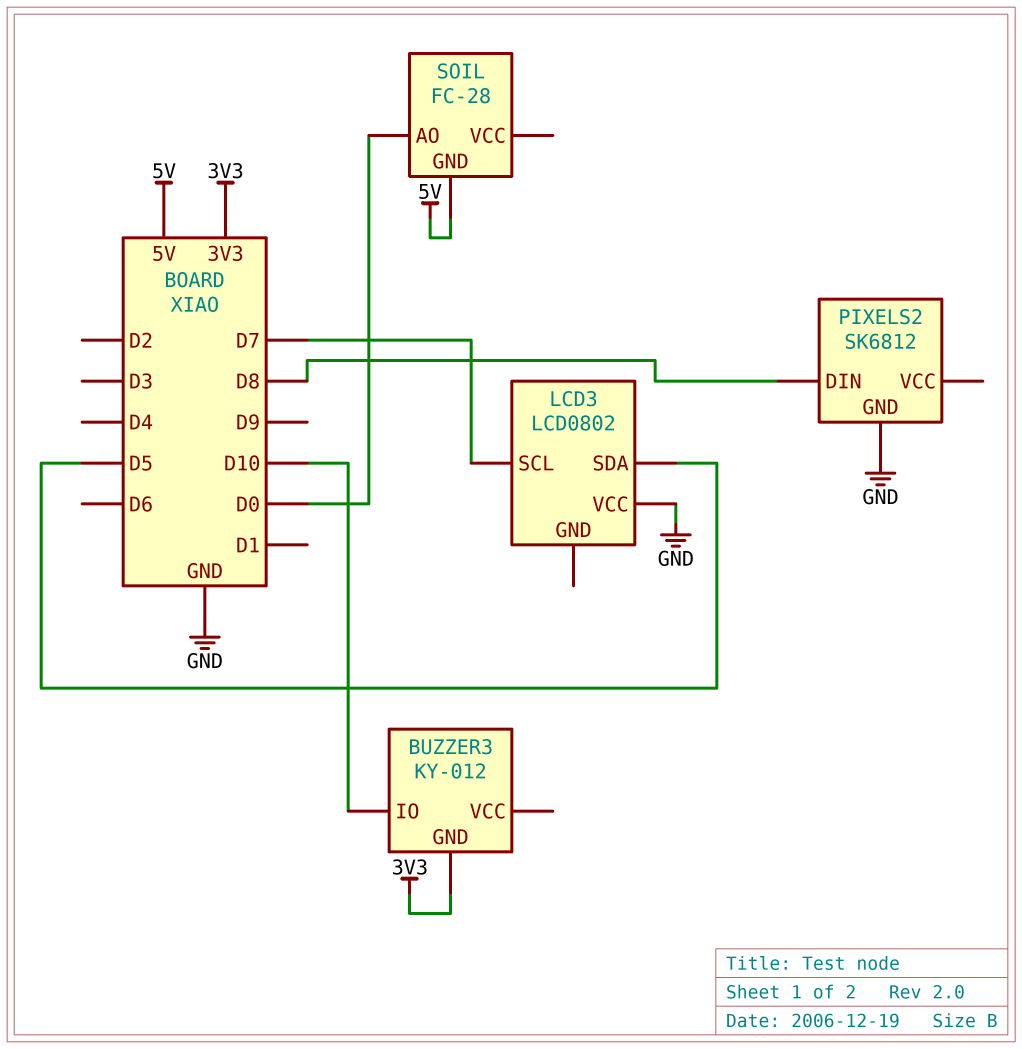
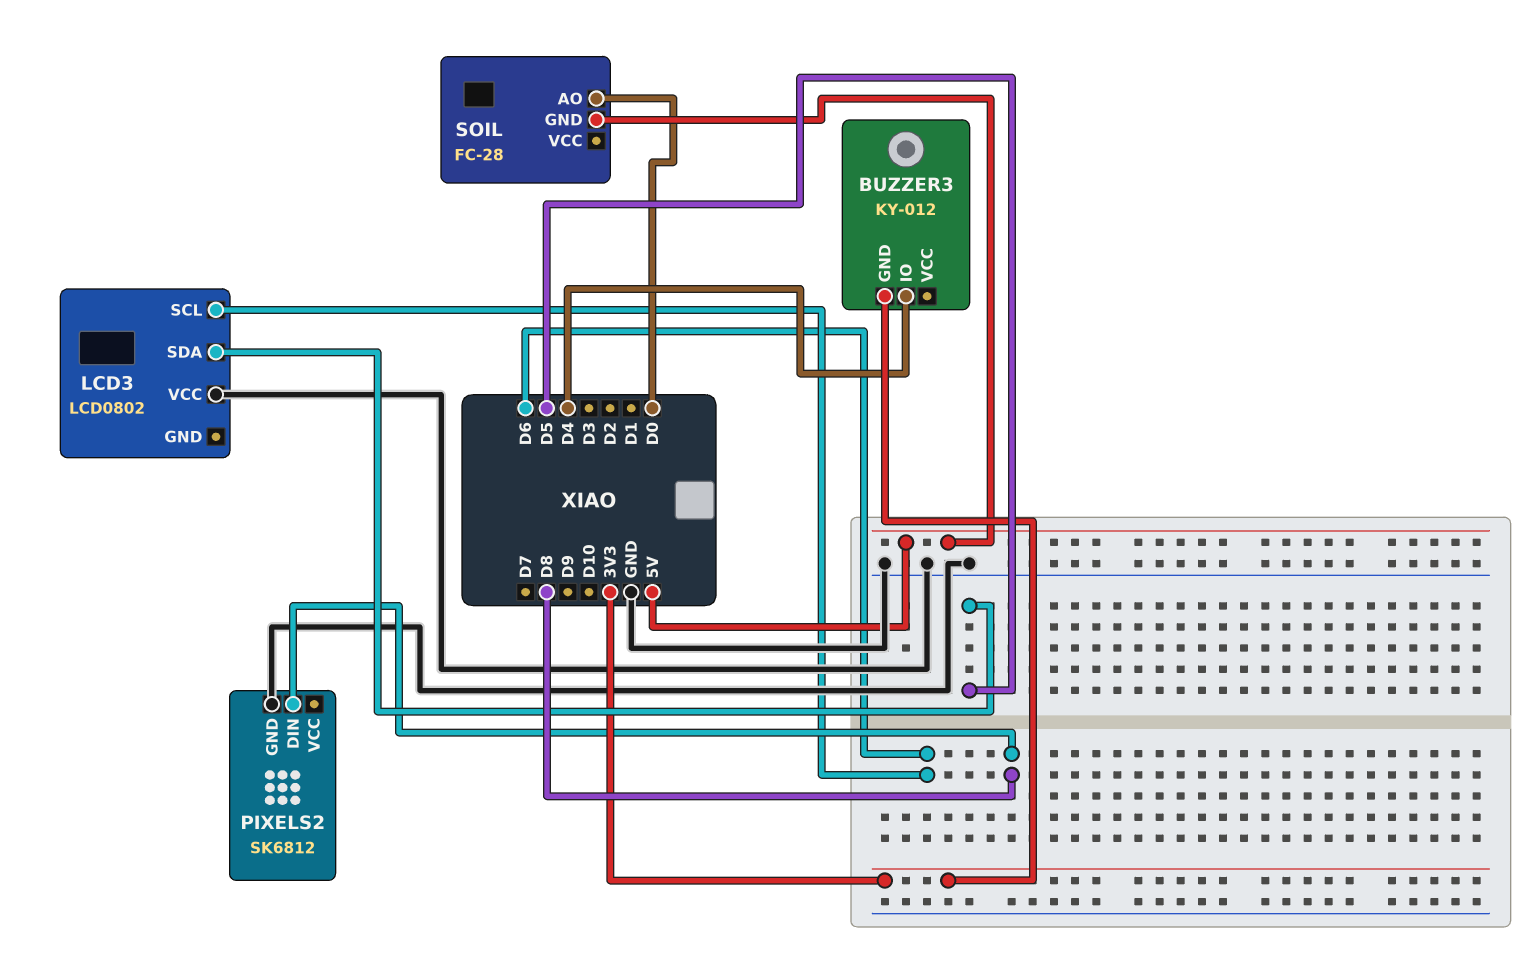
BUZZER3 pin IO: D10 -> D4
LCD3 pin SCL: D7 -> D6

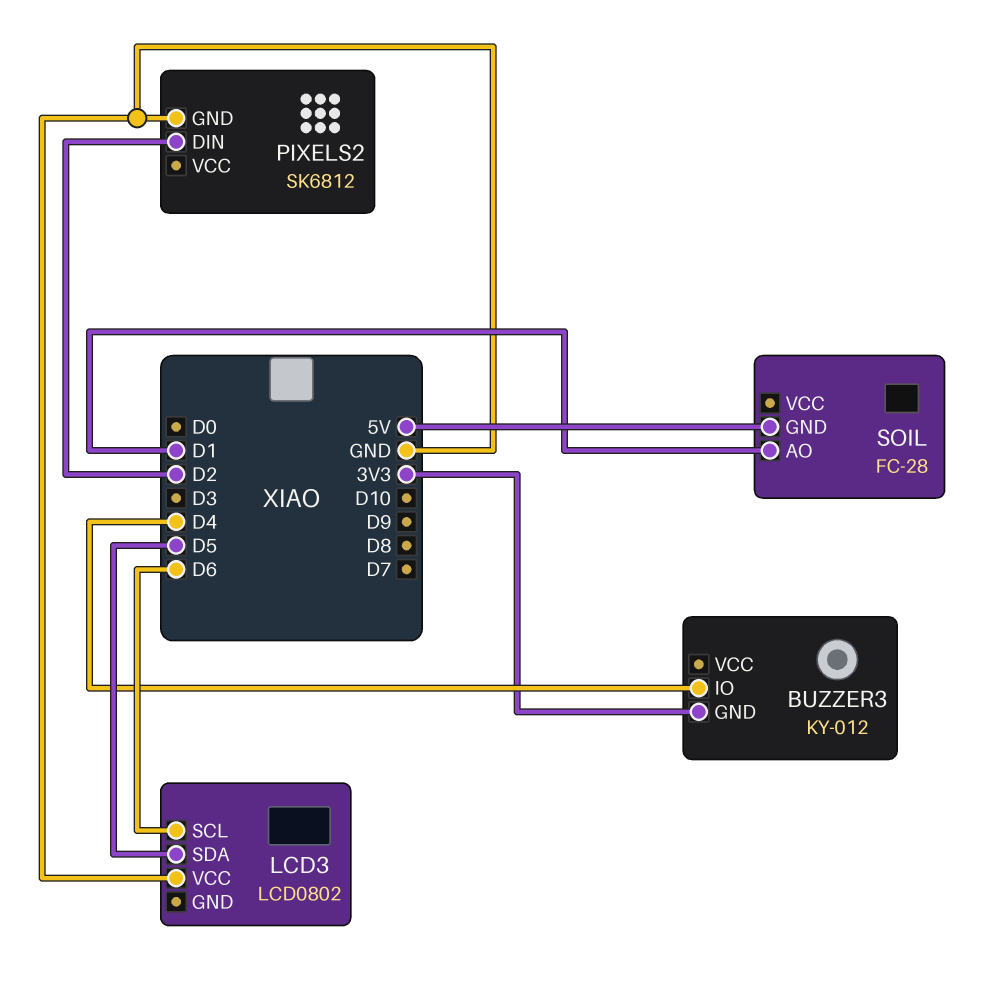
PIXELS2 pin DIN: D8 -> D2
SOIL pin AO: D0 -> D1

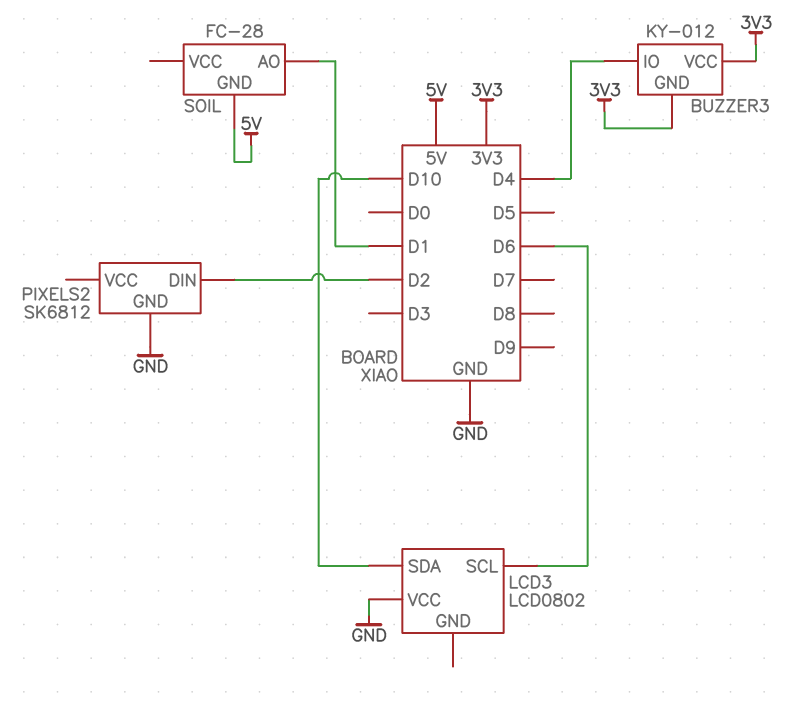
BUZZER3 pin VCC: none -> 3V3
LCD3 pin SDA: D5 -> D10

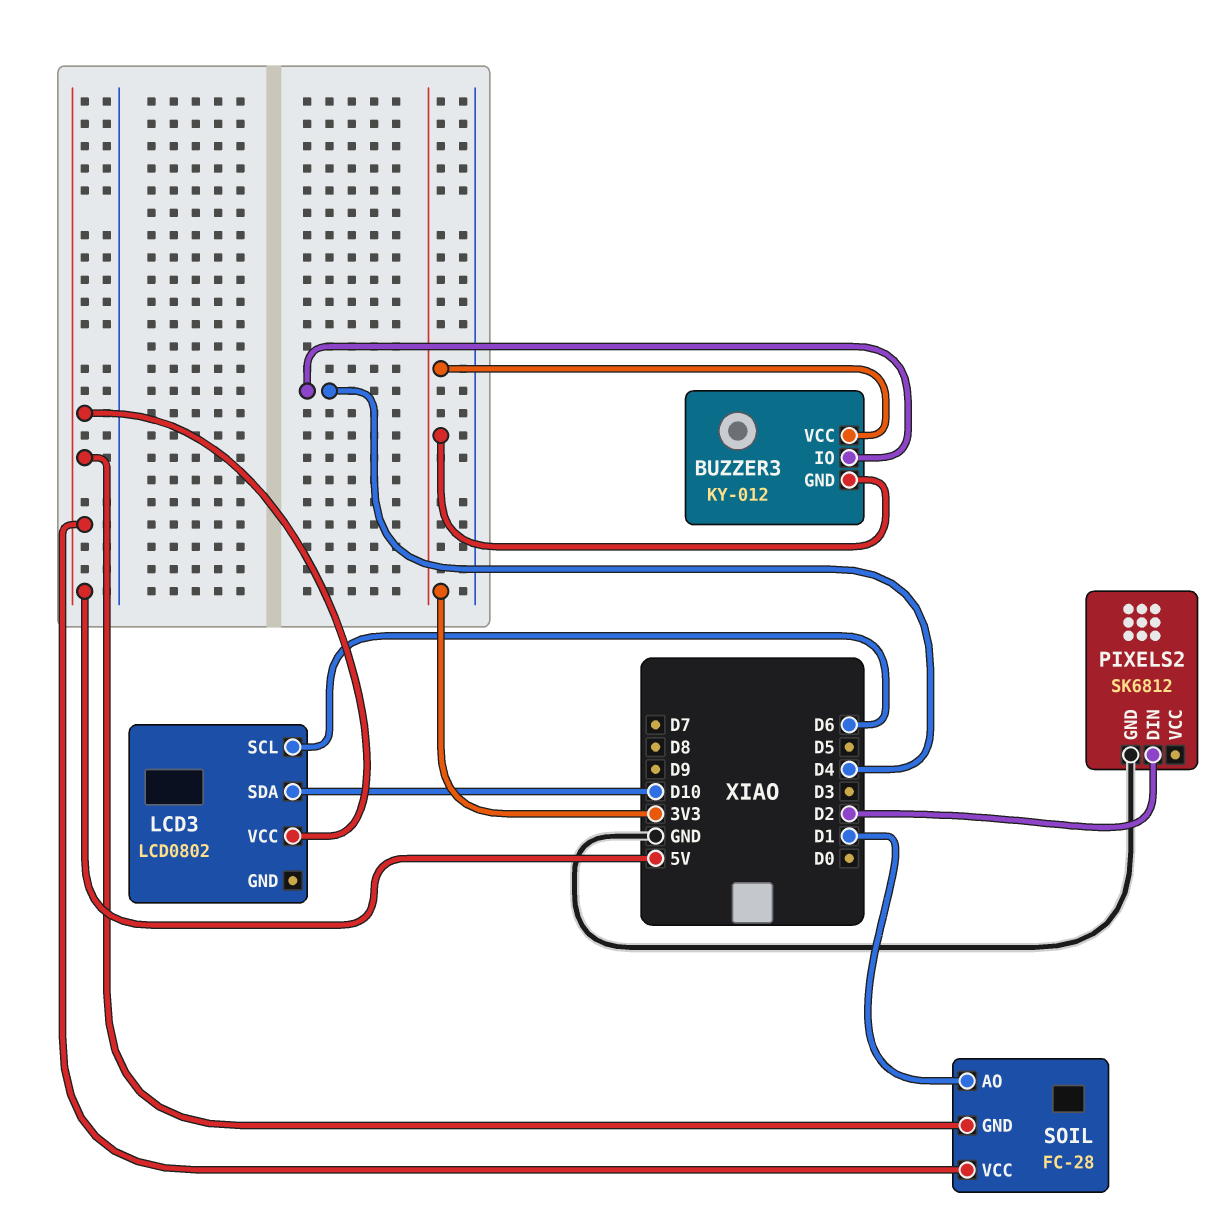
LCD3 pin VCC: GND -> 5V
SOIL pin VCC: none -> 5V

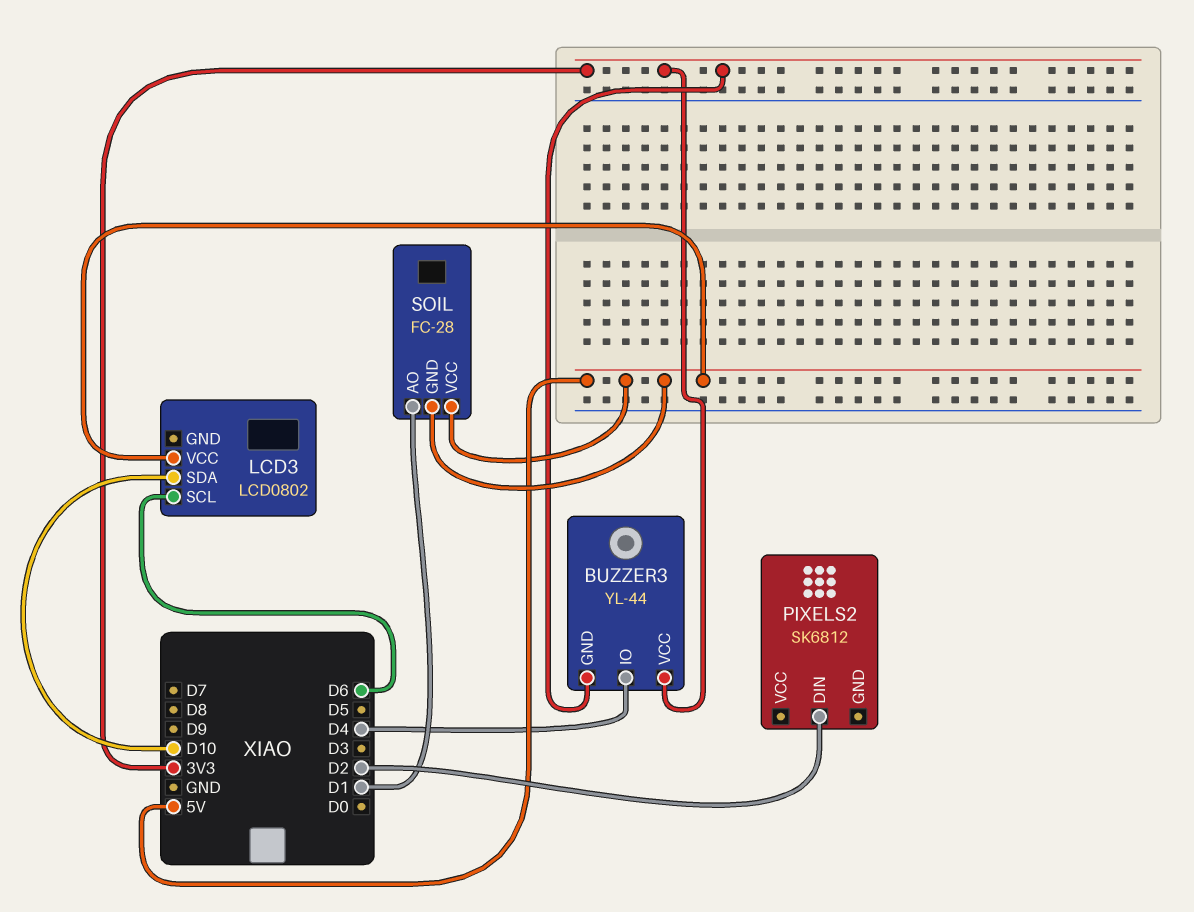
BUZZER3: KY-012 -> YL-44
PIXELS2 pin GND: GND -> none

